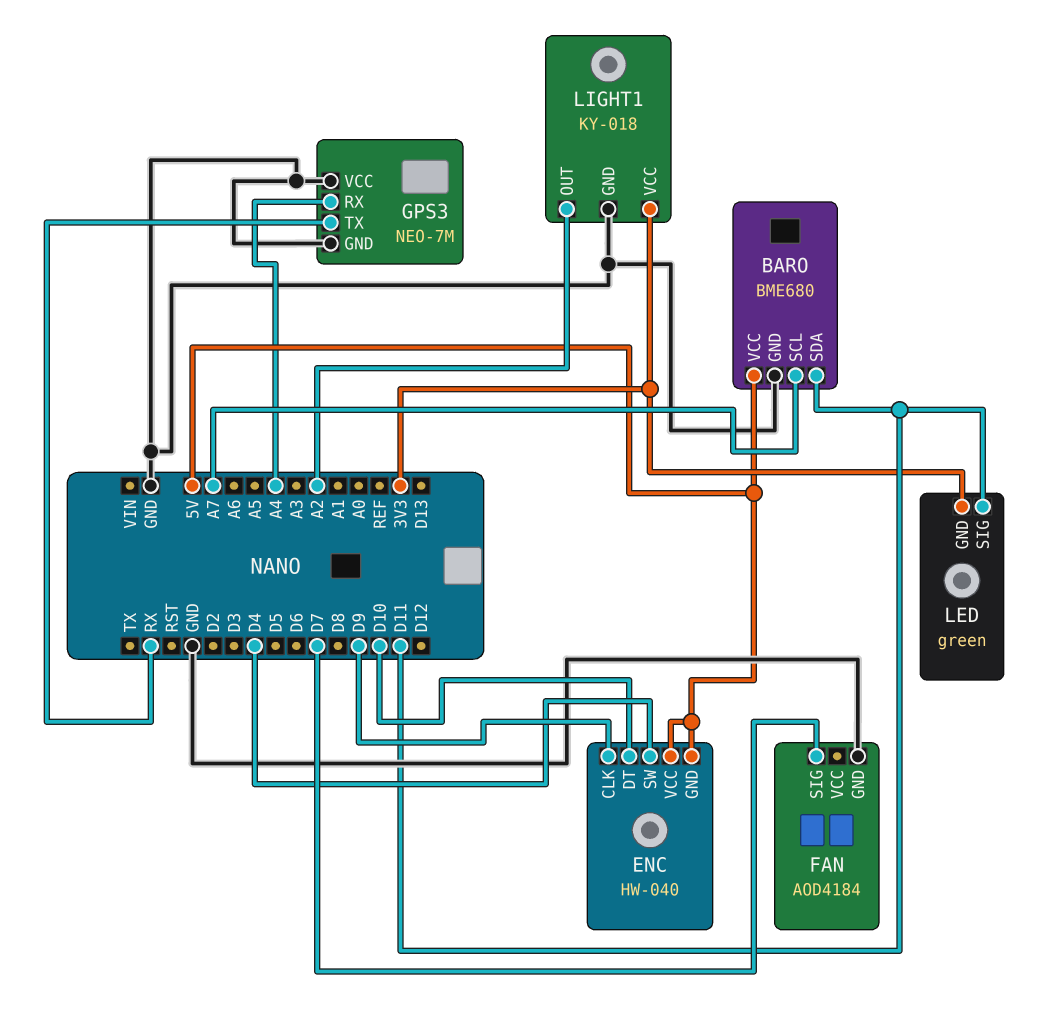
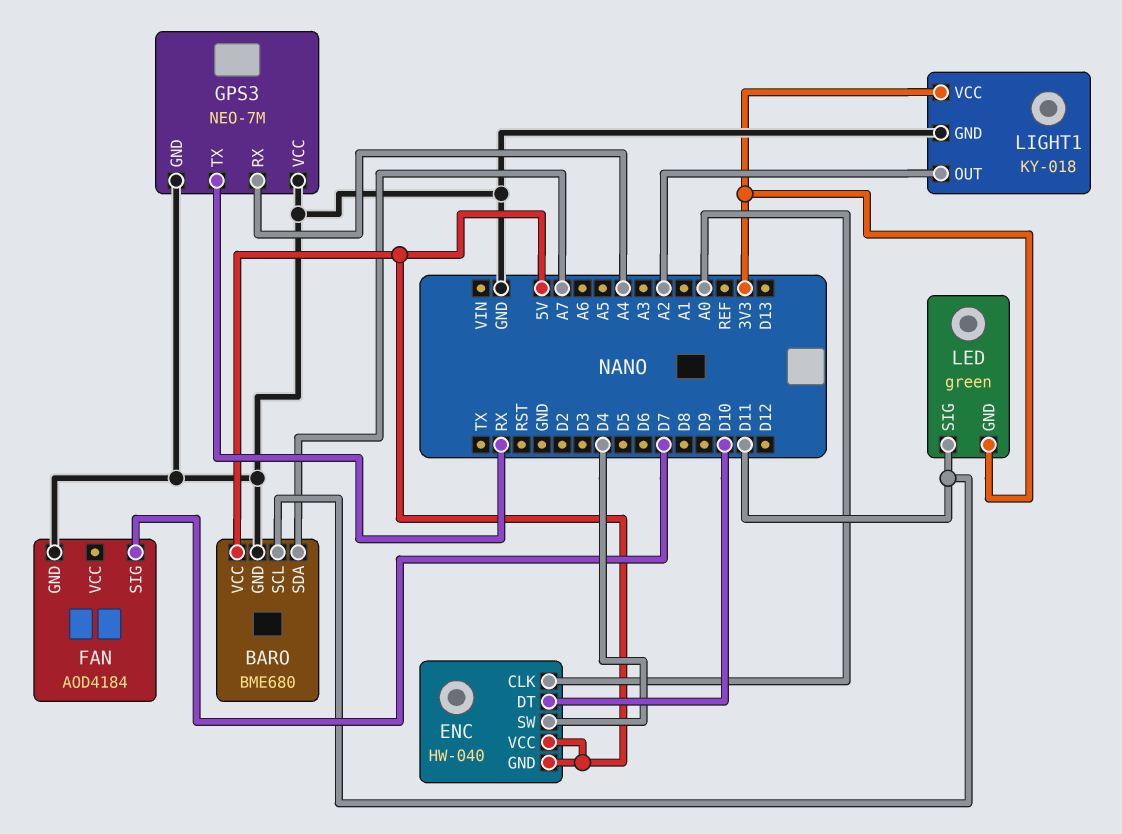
BARO pin SCL: A7 -> D11
BARO pin SDA: D11 -> A7
ENC pin CLK: D9 -> A0

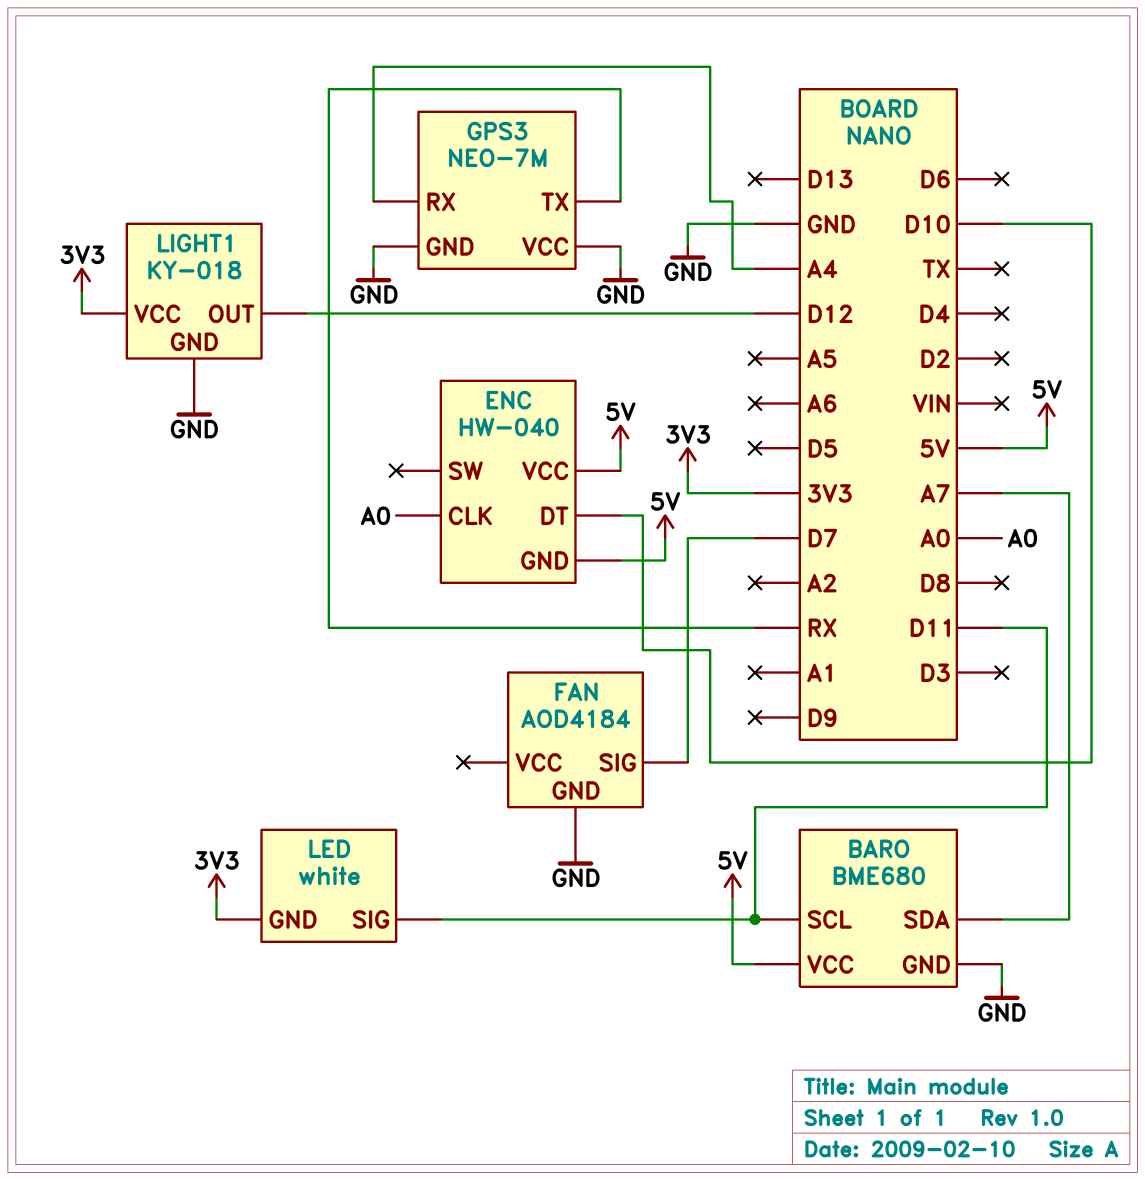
ENC pin SW: D4 -> none
LED: green -> white
LIGHT1 pin OUT: A2 -> D12

